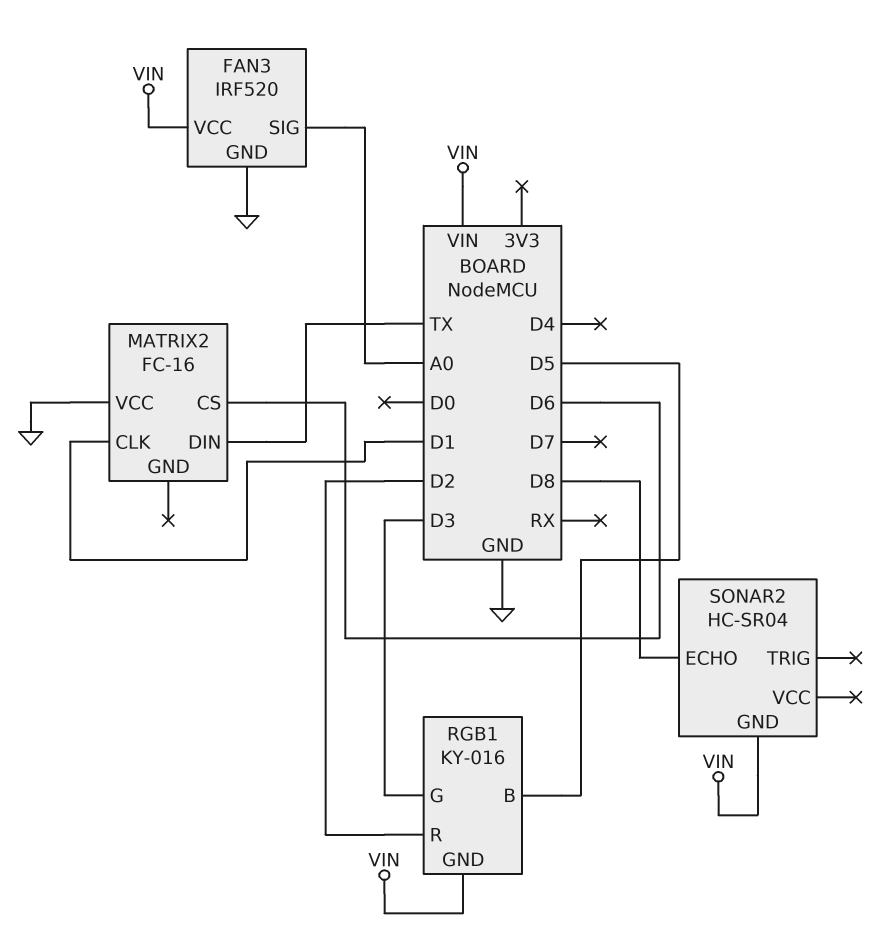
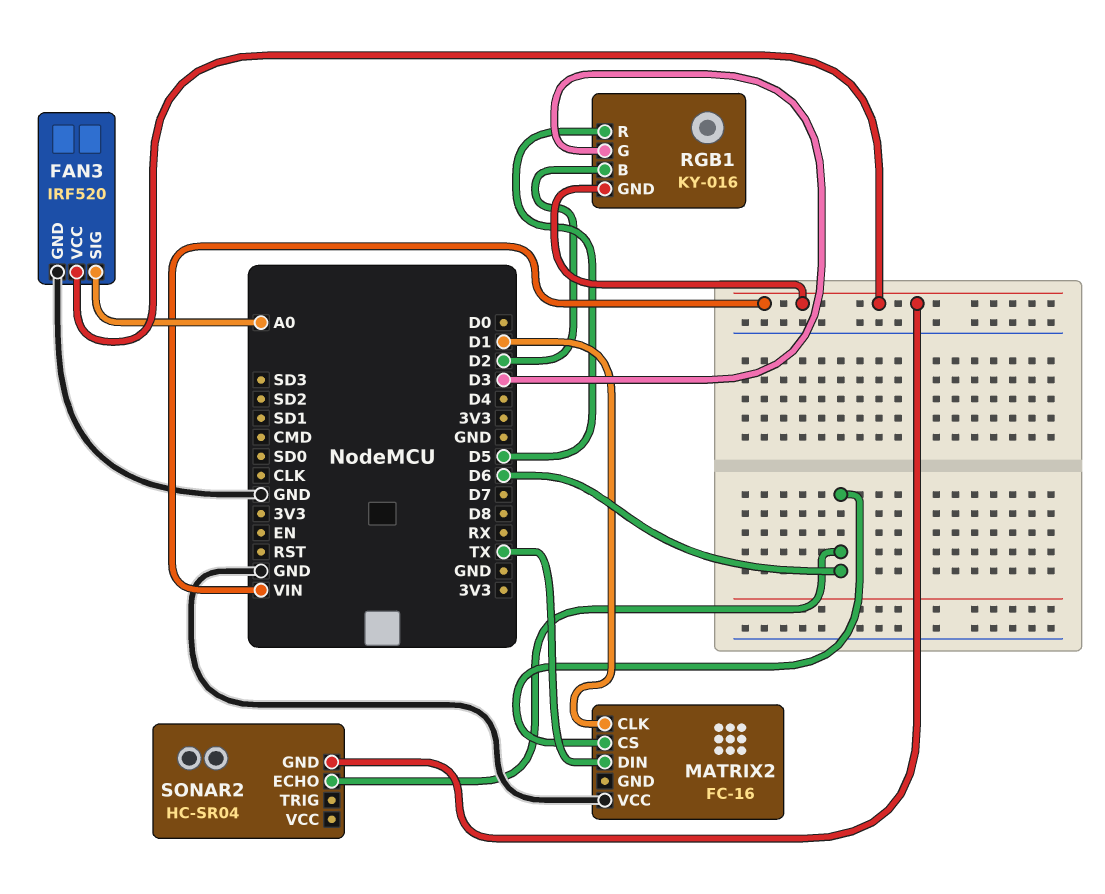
RGB1 pin B: D5 -> D2
RGB1 pin R: D2 -> D5
SONAR2 pin ECHO: D8 -> D6

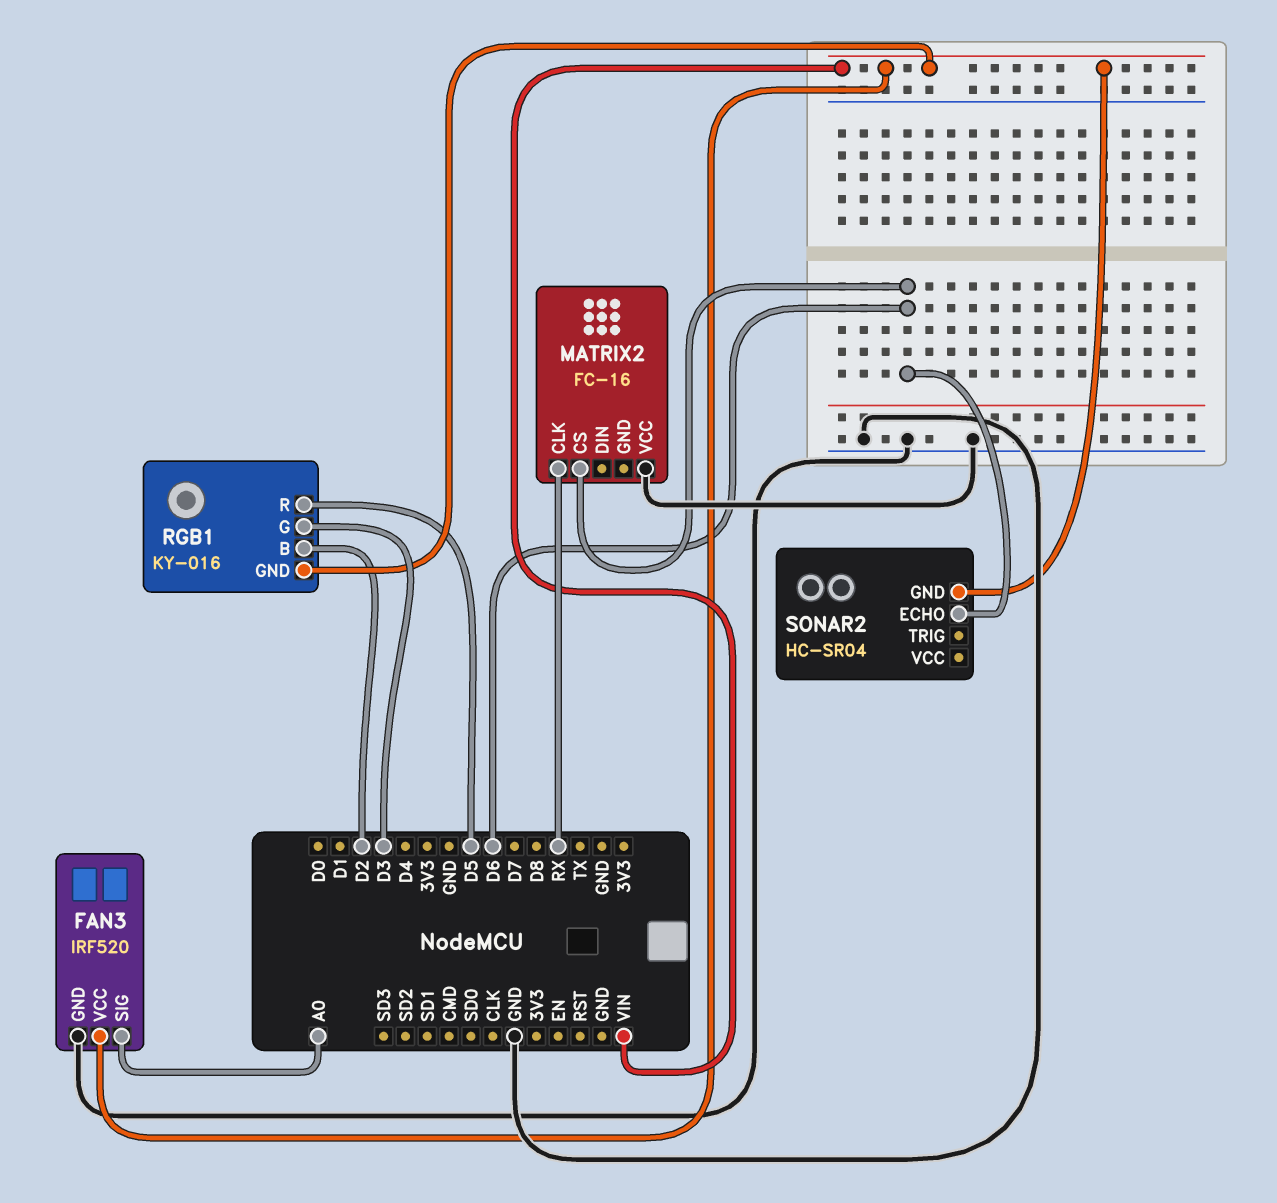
MATRIX2 pin CLK: D1 -> RX
MATRIX2 pin DIN: TX -> none

